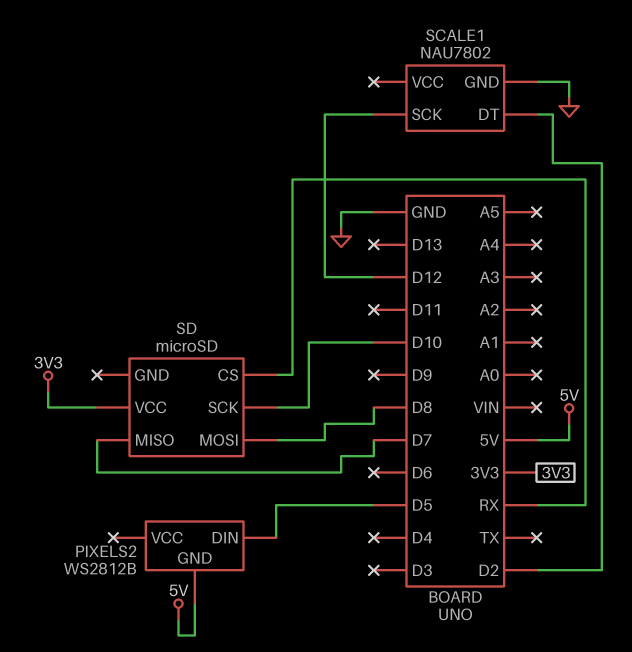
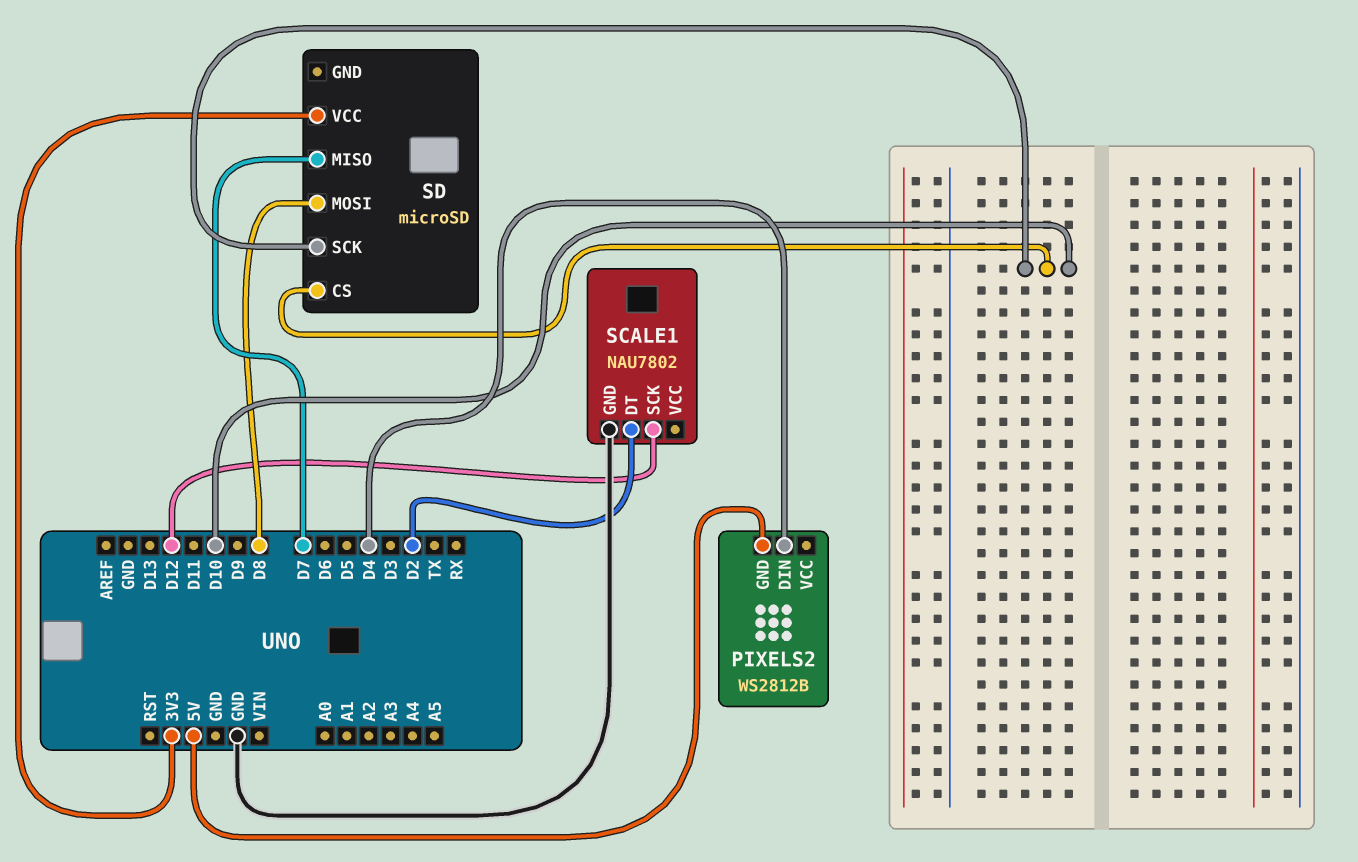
PIXELS2 pin DIN: D5 -> D4
SD pin CS: RX -> D10

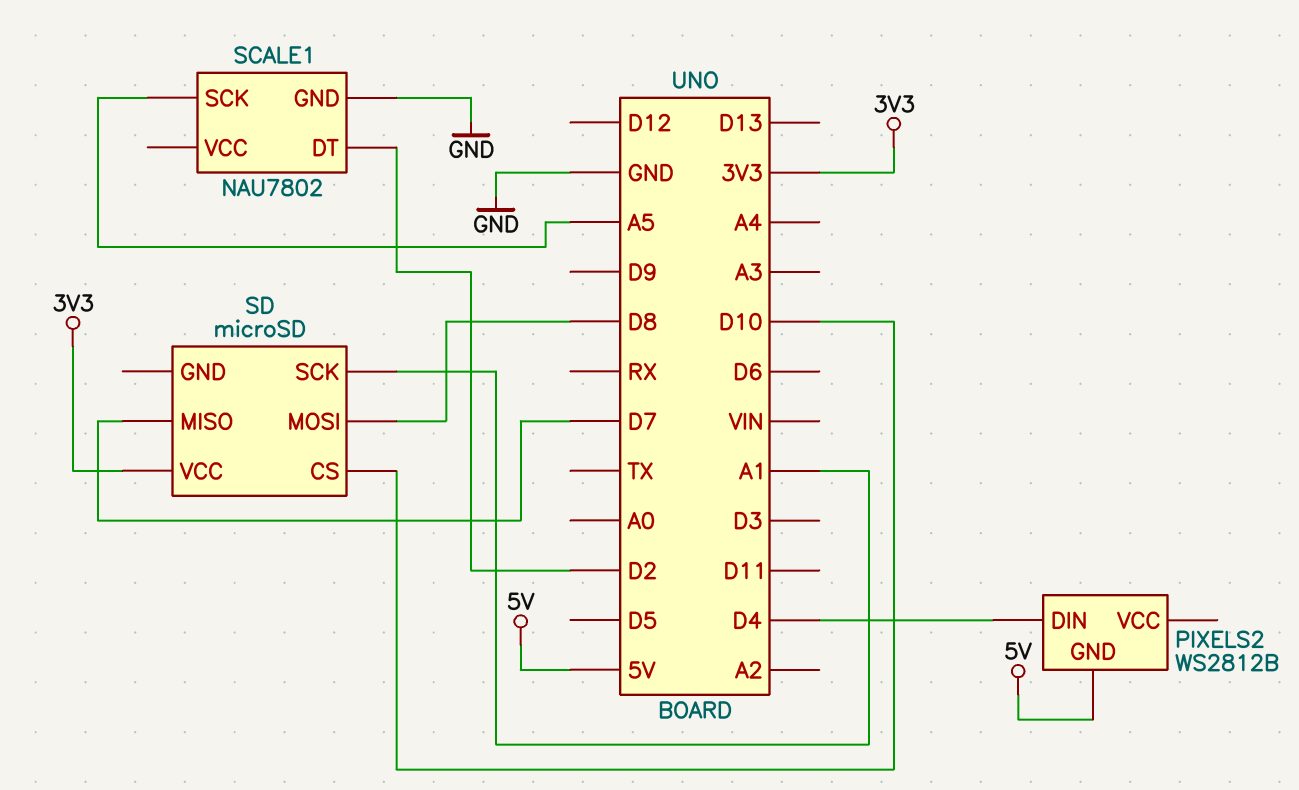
SCALE1 pin SCK: D12 -> A5
SD pin SCK: D10 -> A1

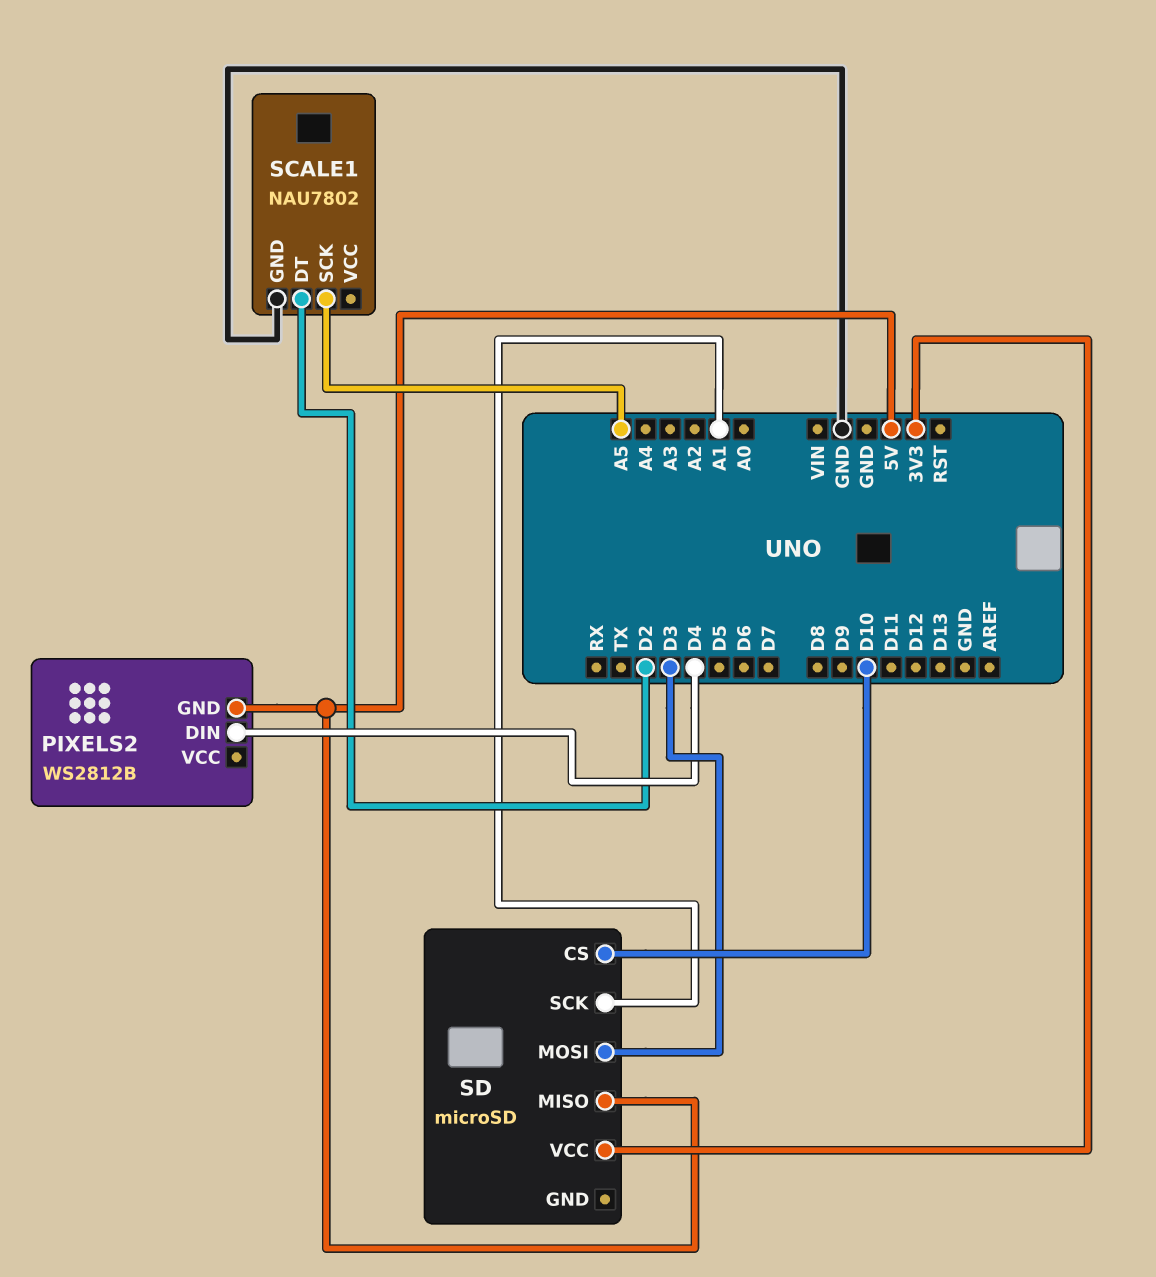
SD pin MISO: D7 -> 5V
SD pin MOSI: D8 -> D3

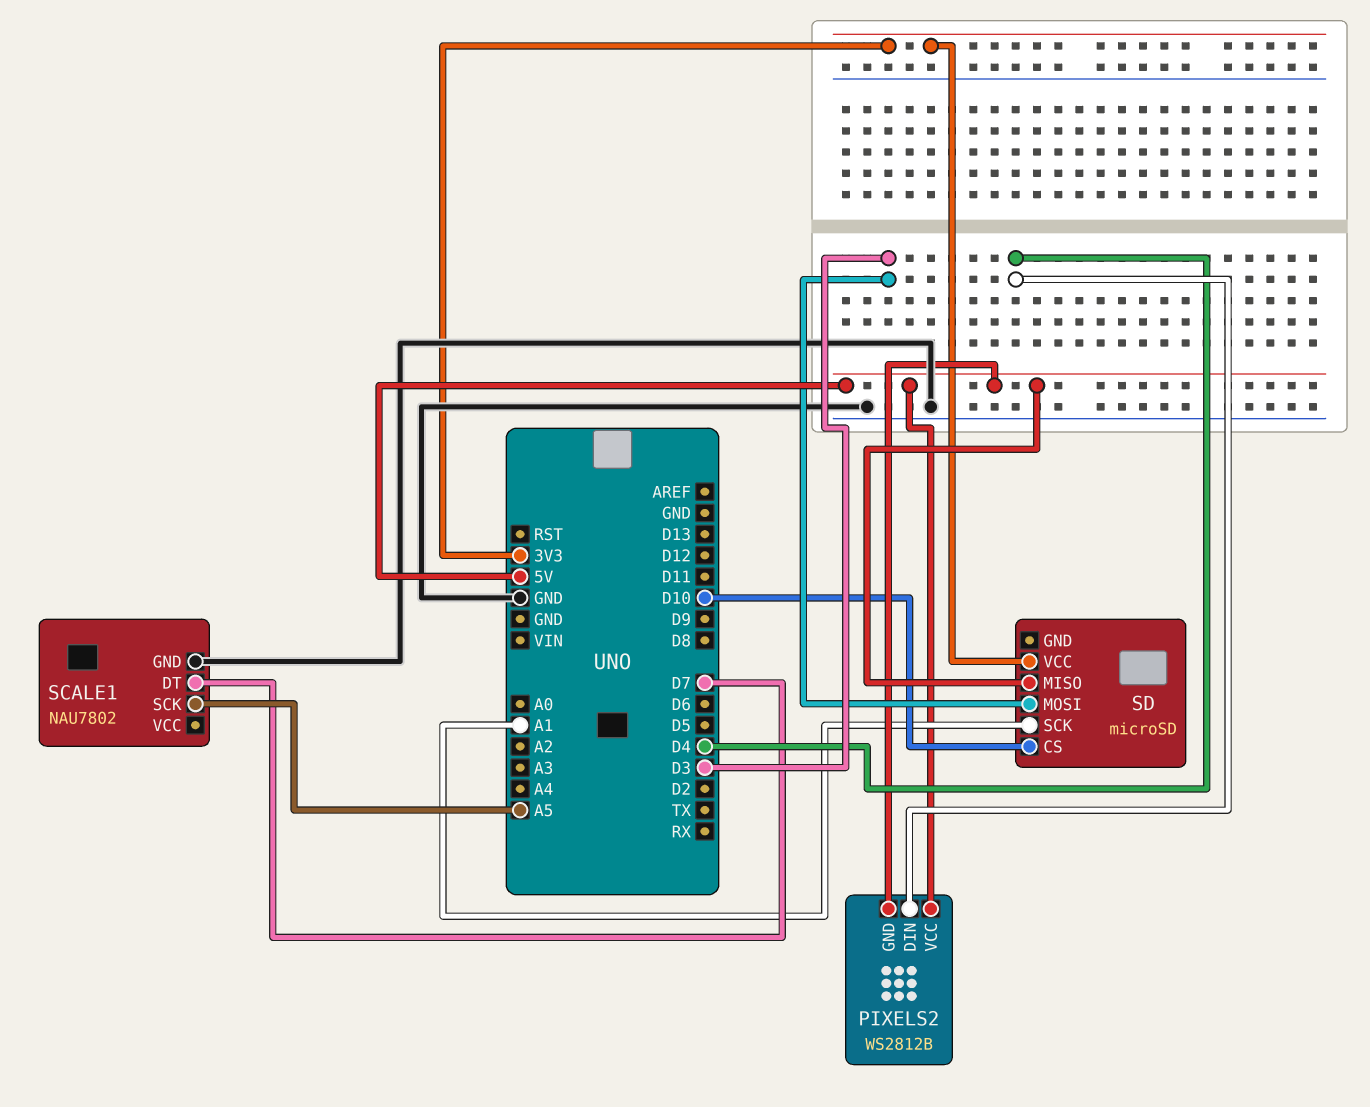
PIXELS2 pin VCC: none -> 5V
SCALE1 pin DT: D2 -> D7

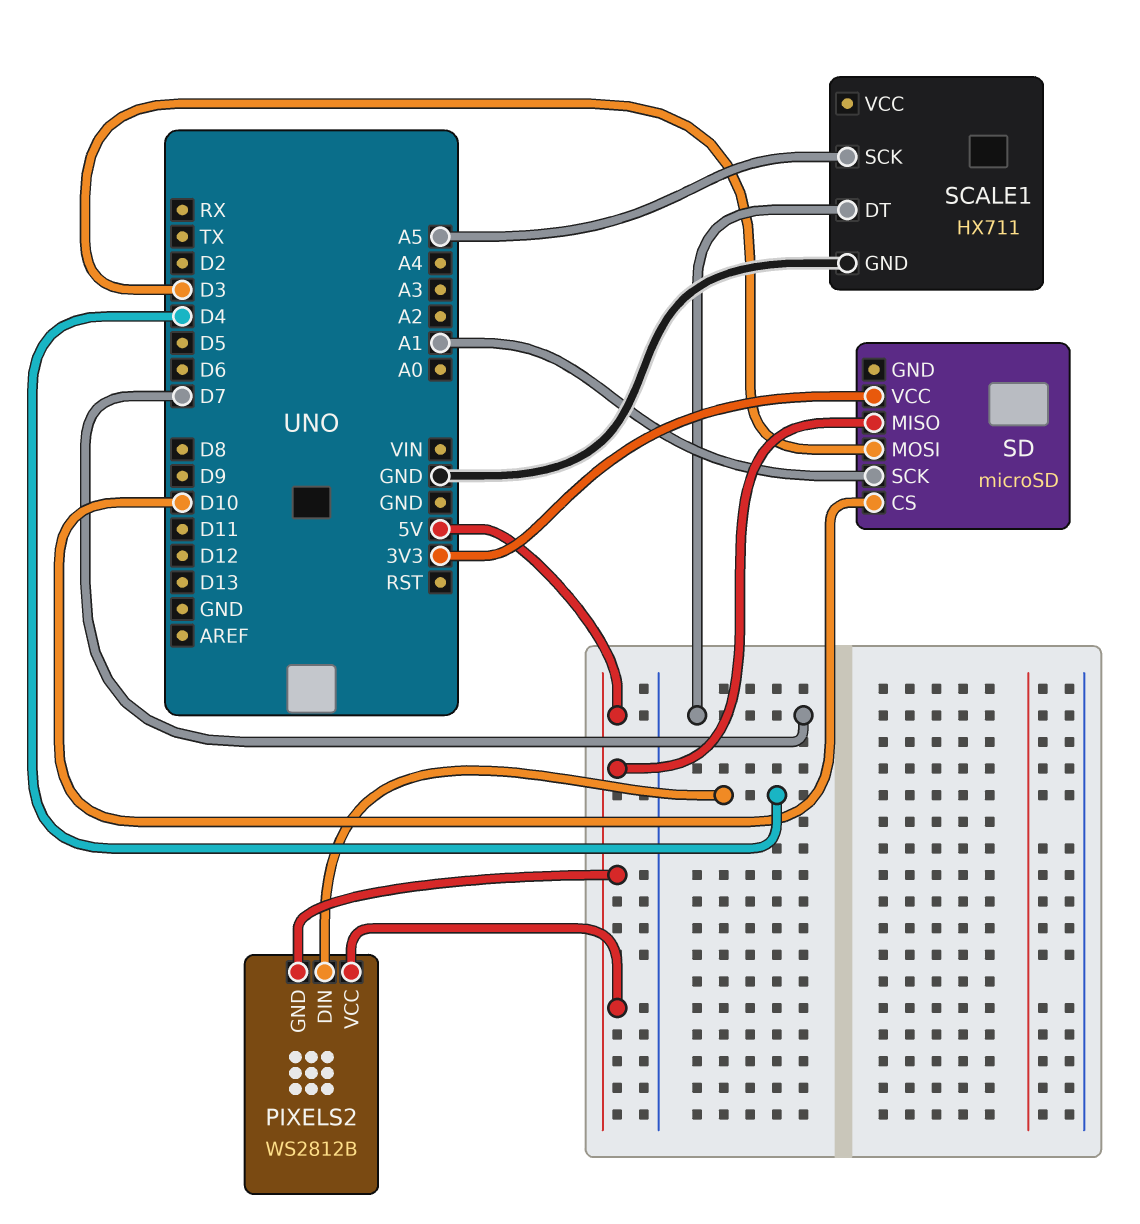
SCALE1: NAU7802 -> HX711

